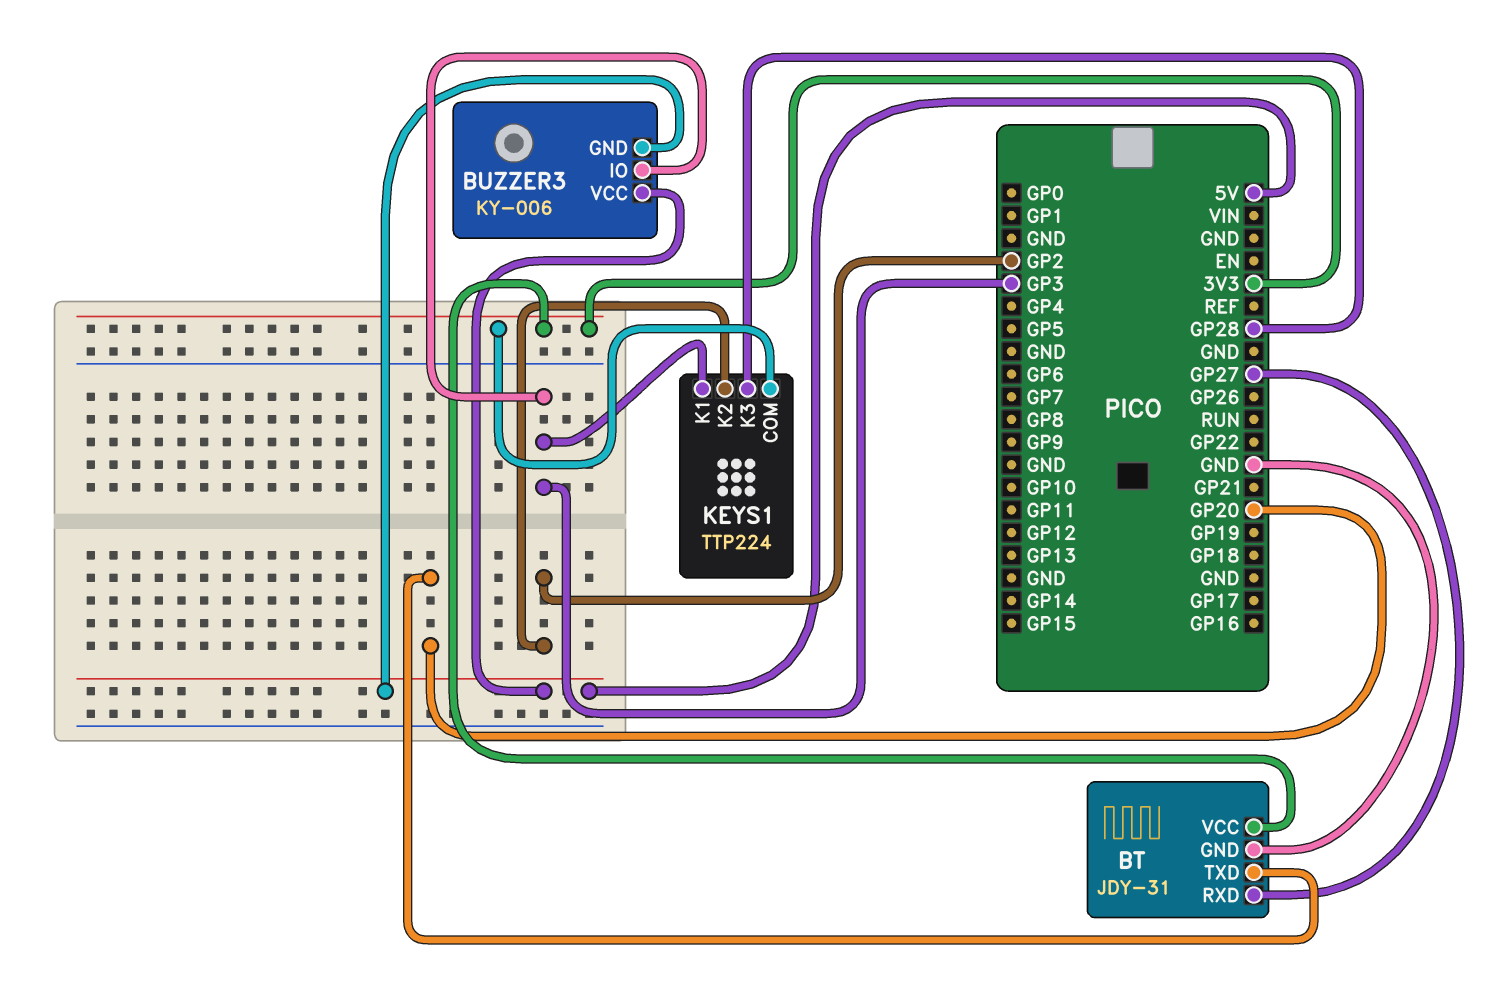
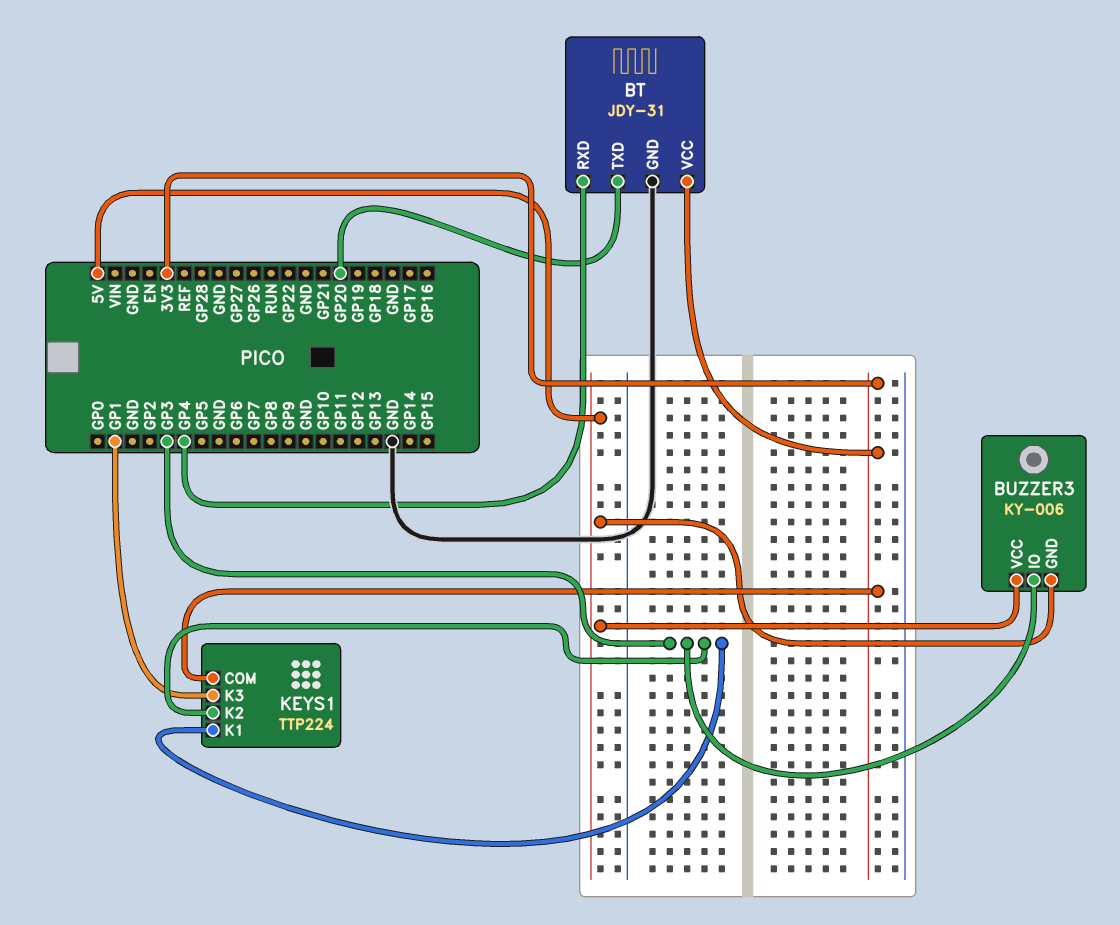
BT pin RXD: GP27 -> GP4
KEYS1 pin K2: GP2 -> GP3
KEYS1 pin K3: GP28 -> GP1

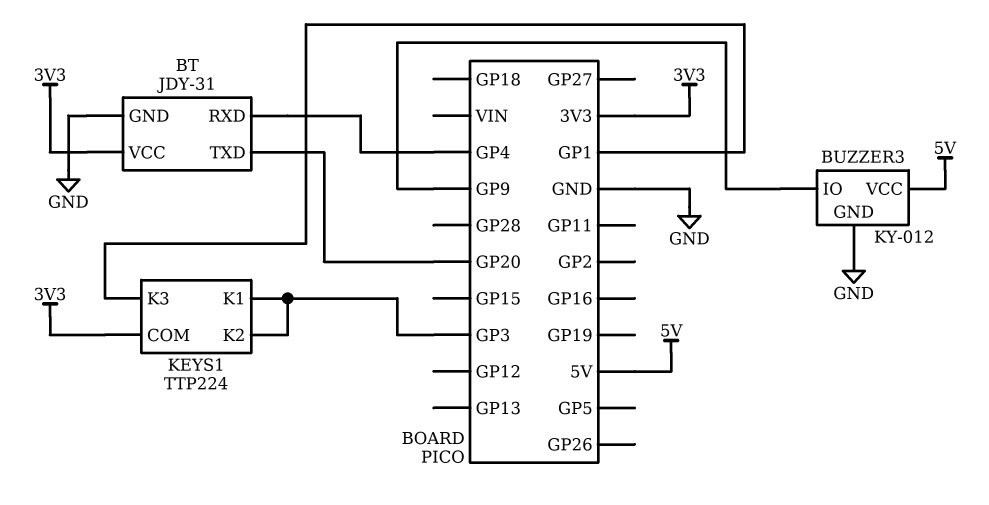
BUZZER3: KY-006 -> KY-012
BUZZER3 pin GND: 5V -> GND
BUZZER3 pin IO: GP3 -> GP9

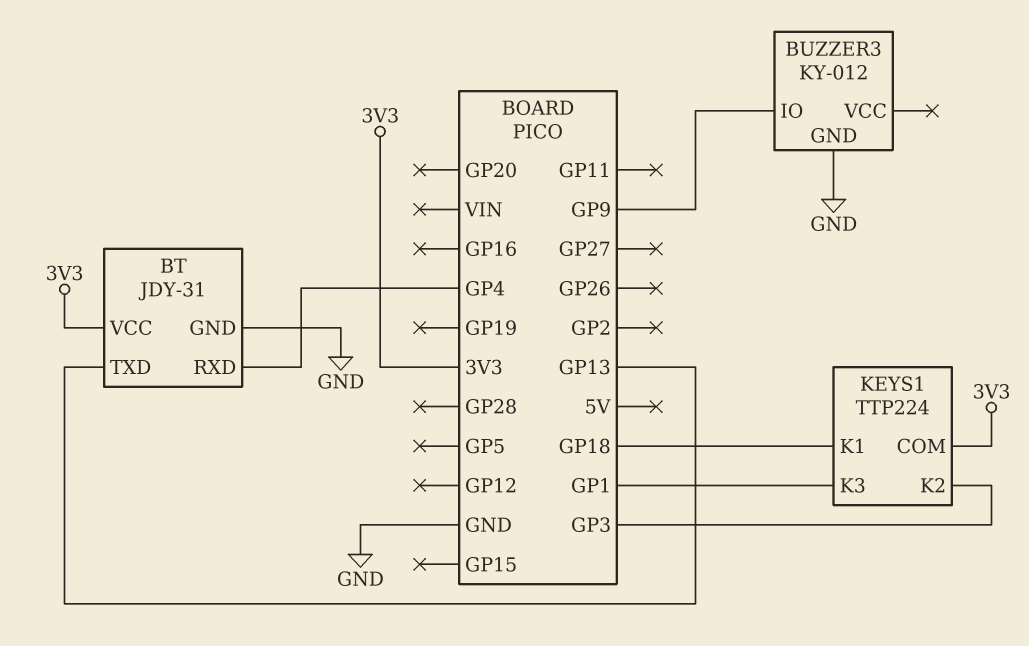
BT pin TXD: GP20 -> GP13
BUZZER3 pin VCC: 5V -> none
KEYS1 pin K1: GP3 -> GP18

